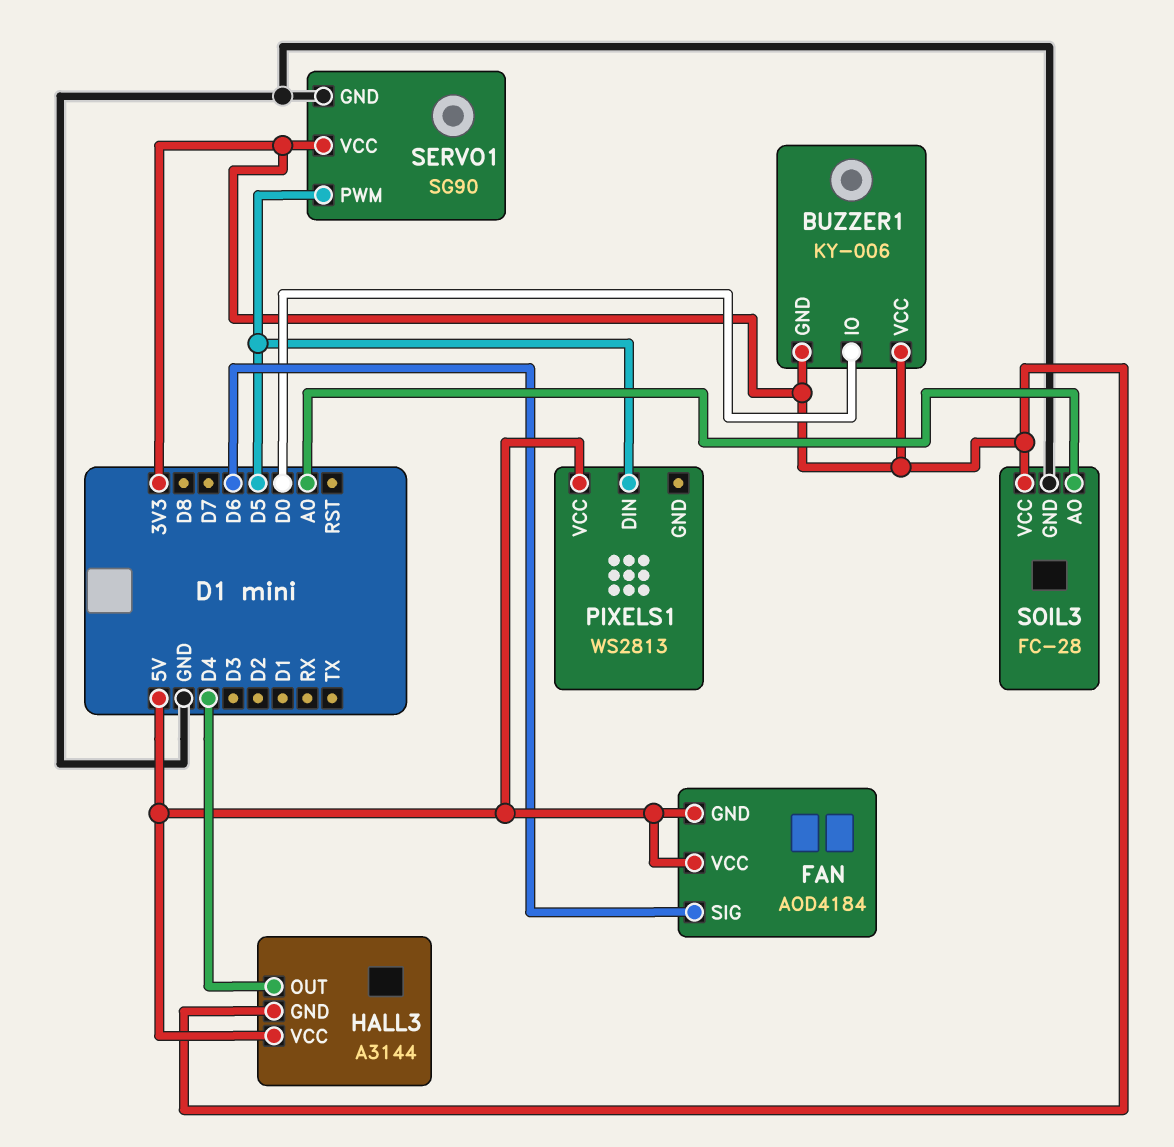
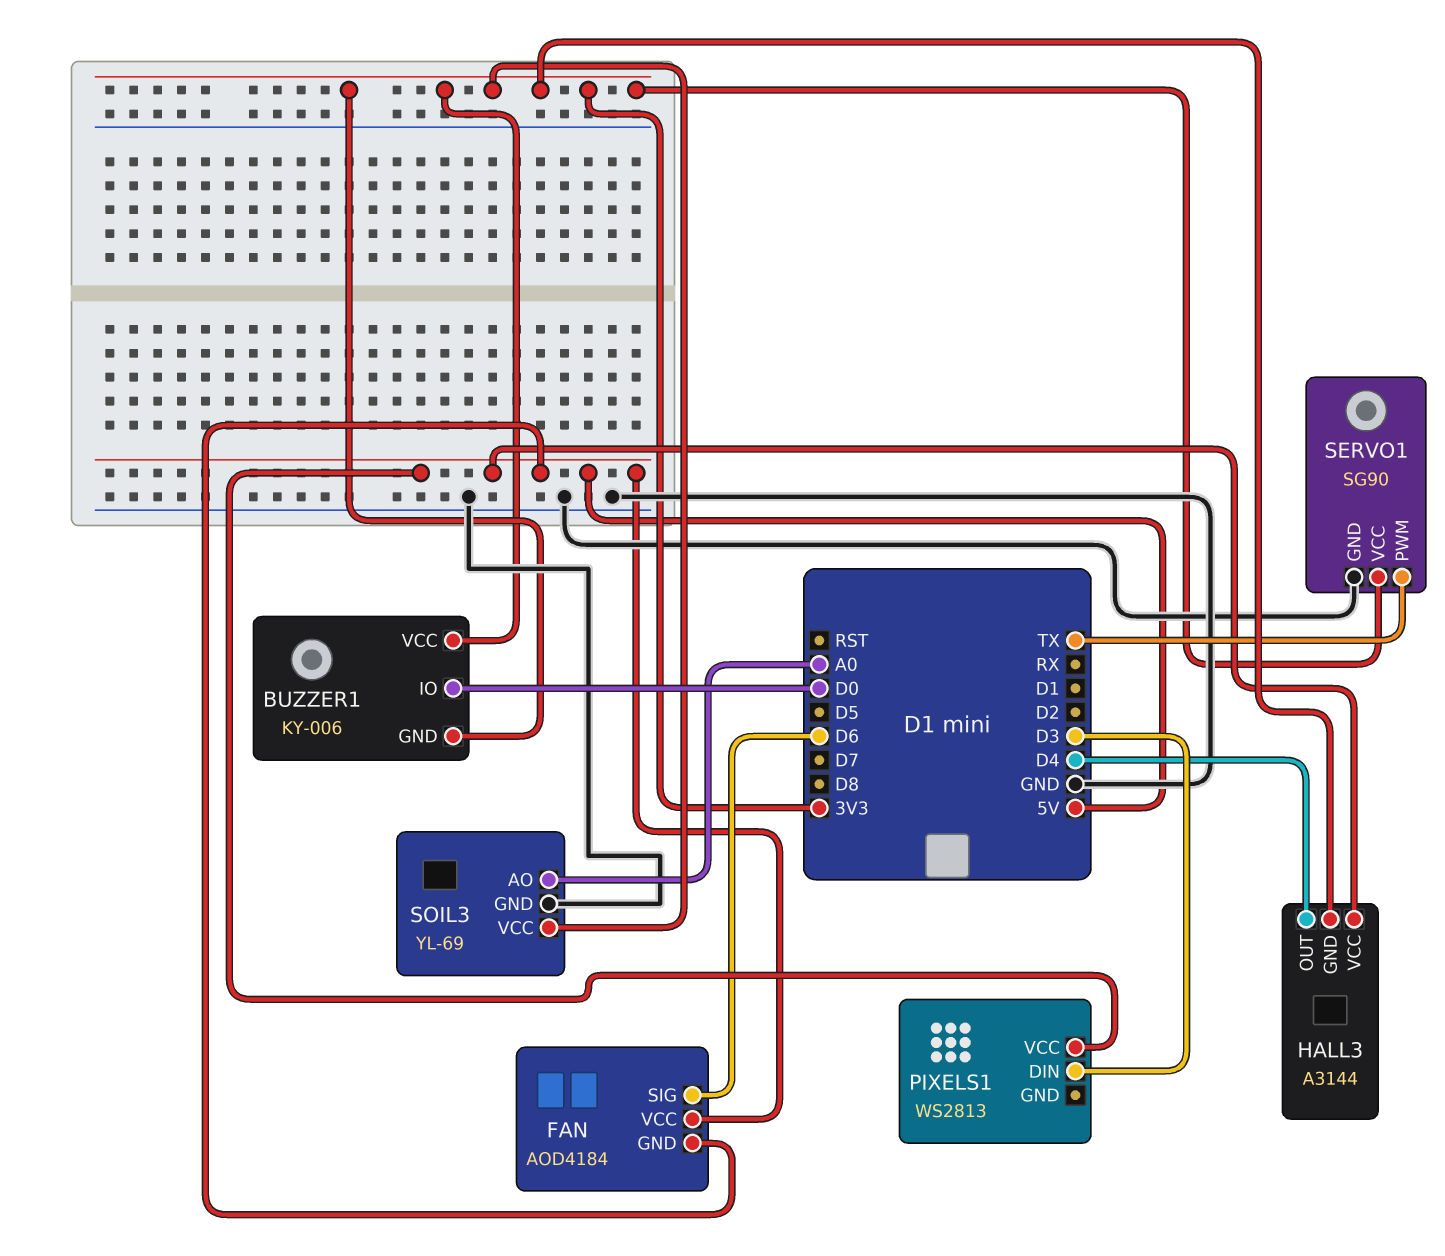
PIXELS1 pin DIN: D5 -> D3
SERVO1 pin PWM: D5 -> TX
SOIL3: FC-28 -> YL-69

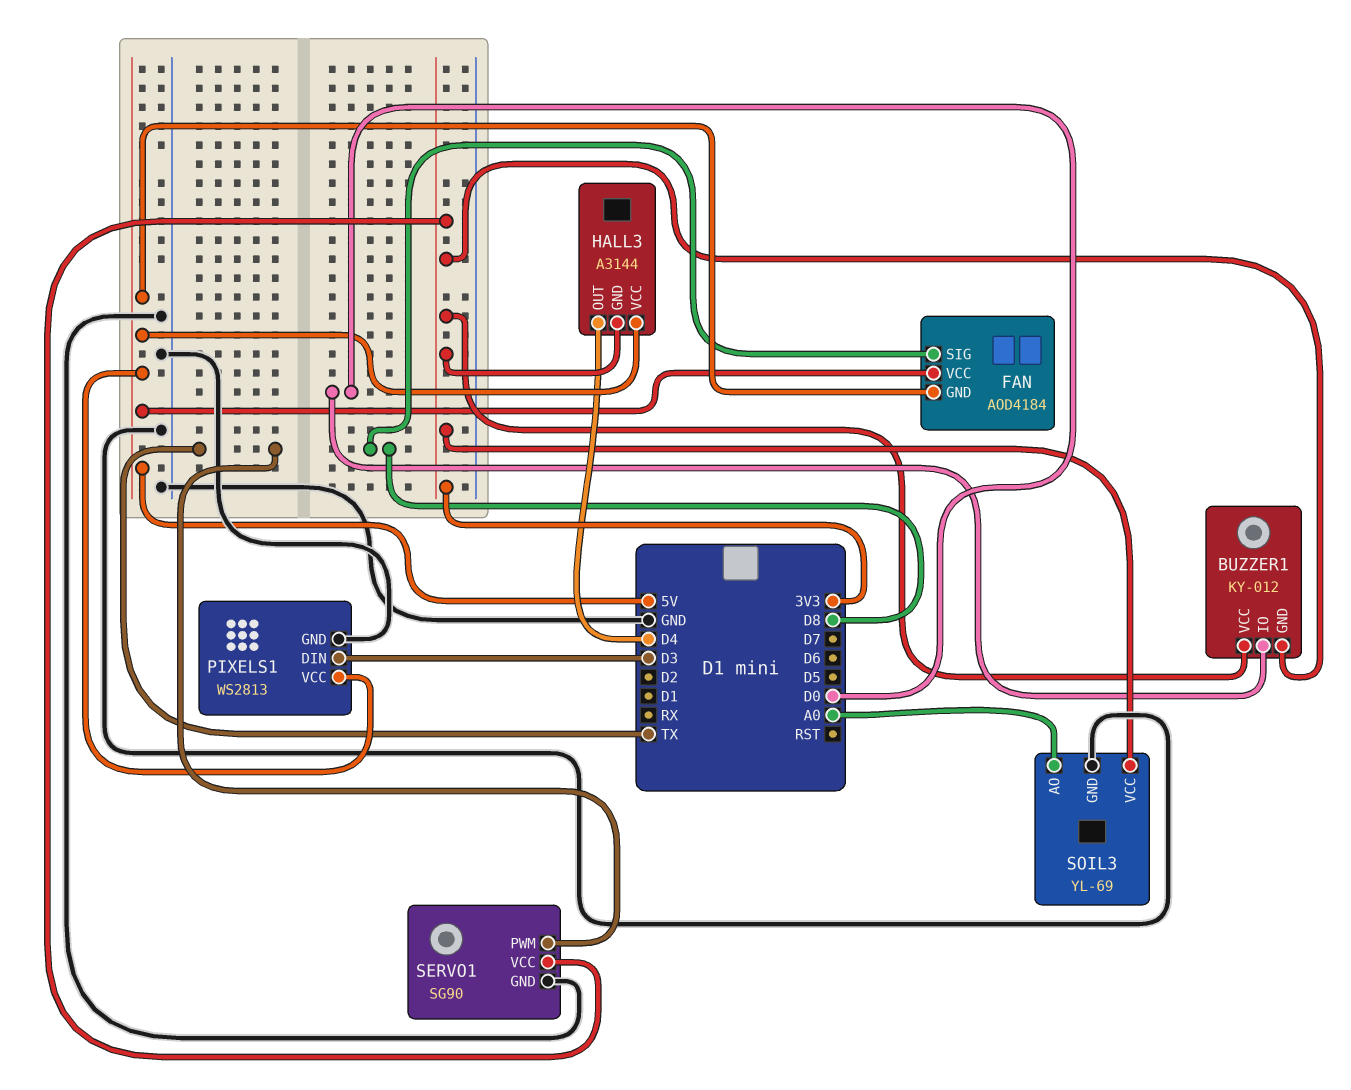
BUZZER1: KY-006 -> KY-012
FAN pin SIG: D6 -> D8
PIXELS1 pin GND: none -> GND

